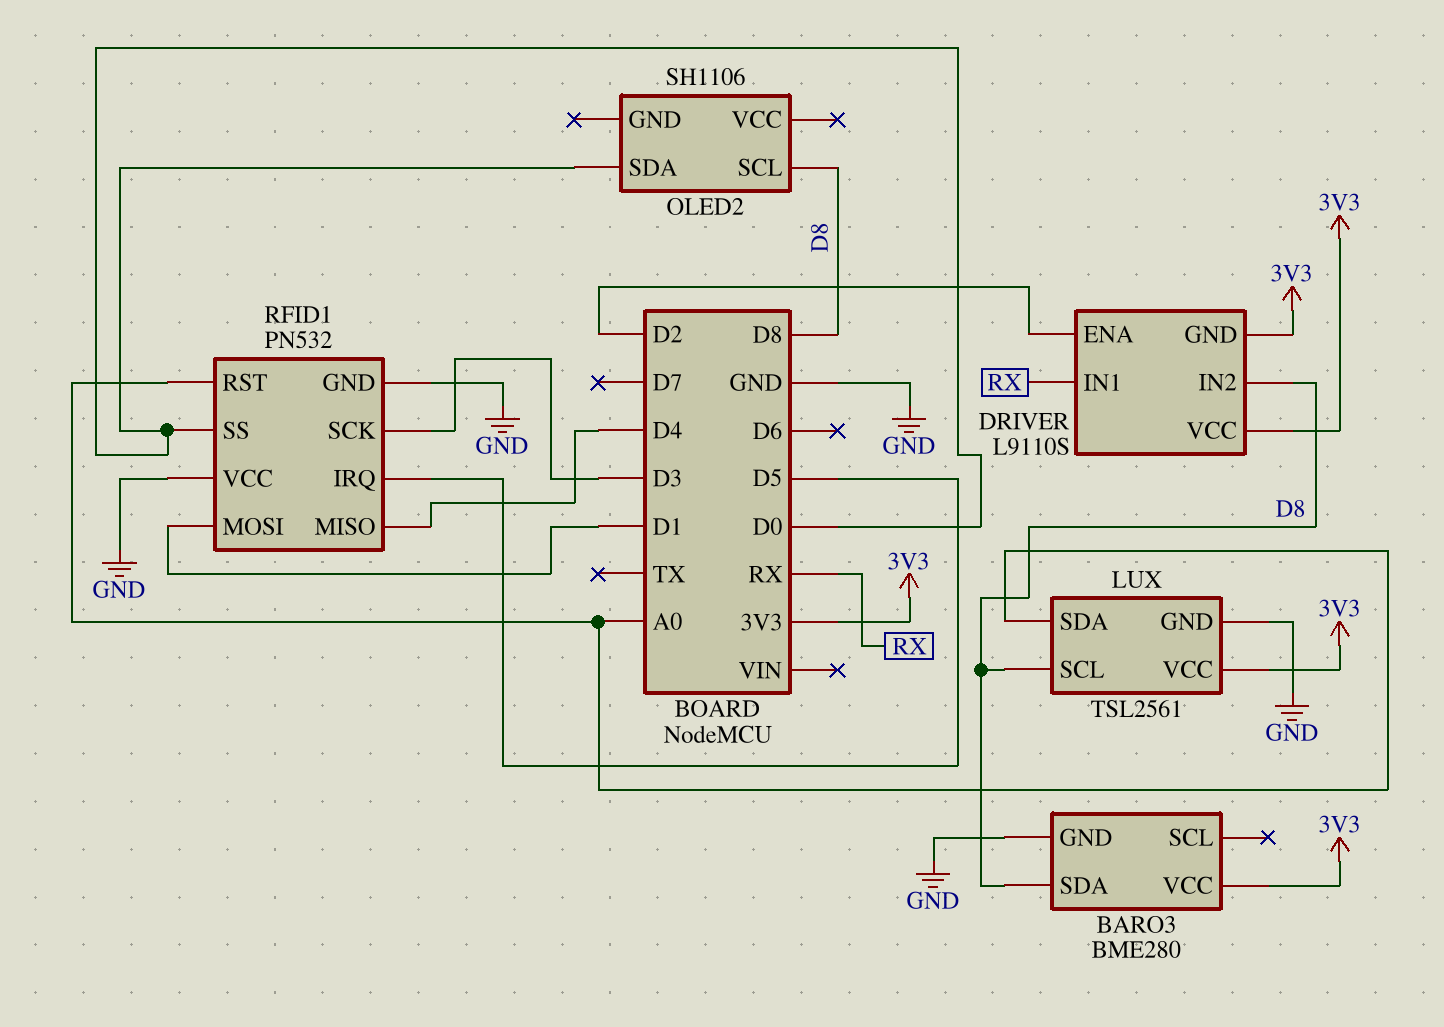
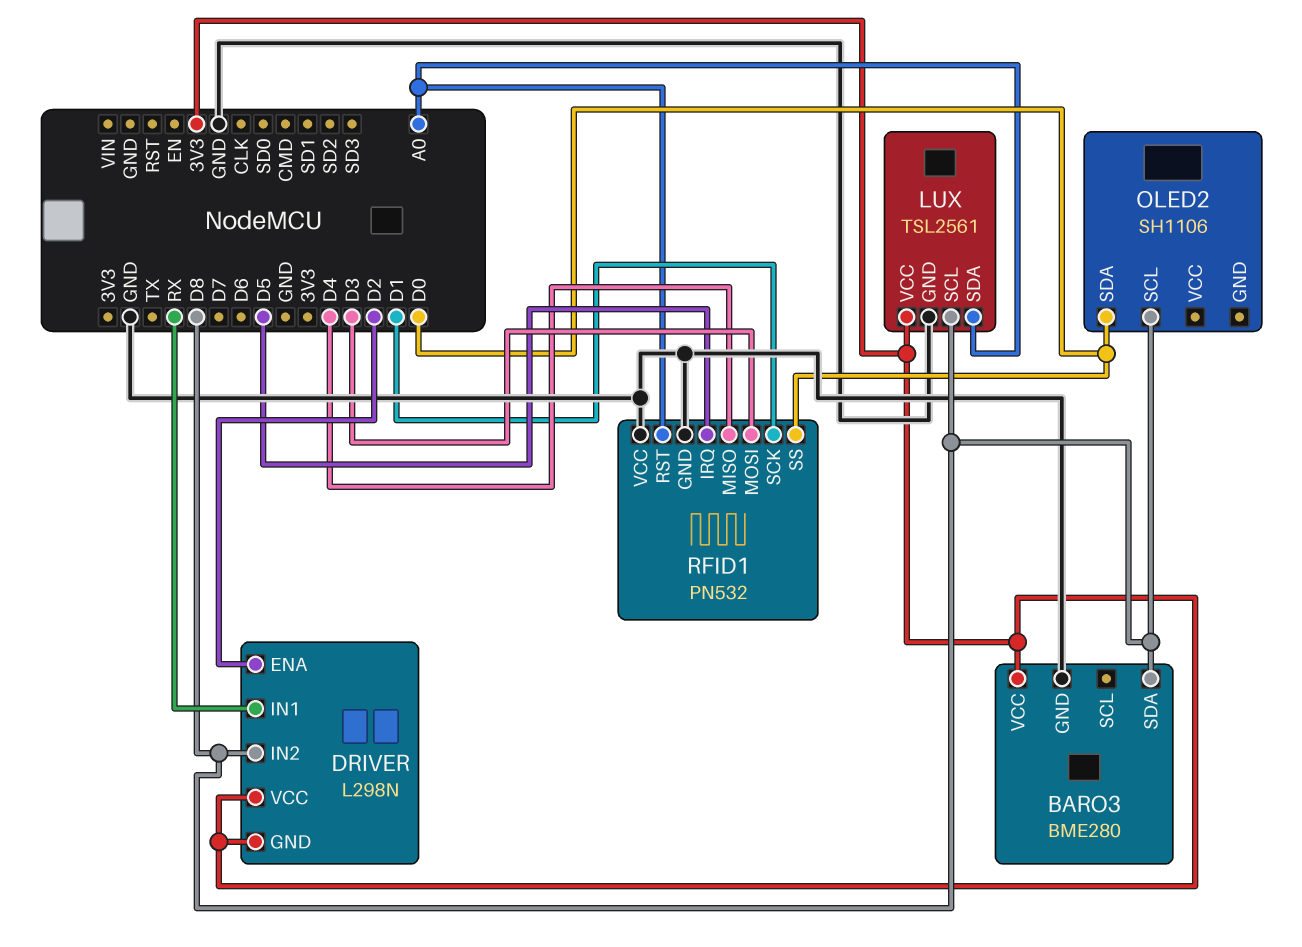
DRIVER: L9110S -> L298N
RFID1 pin MOSI: D1 -> D3
RFID1 pin SCK: D3 -> D1

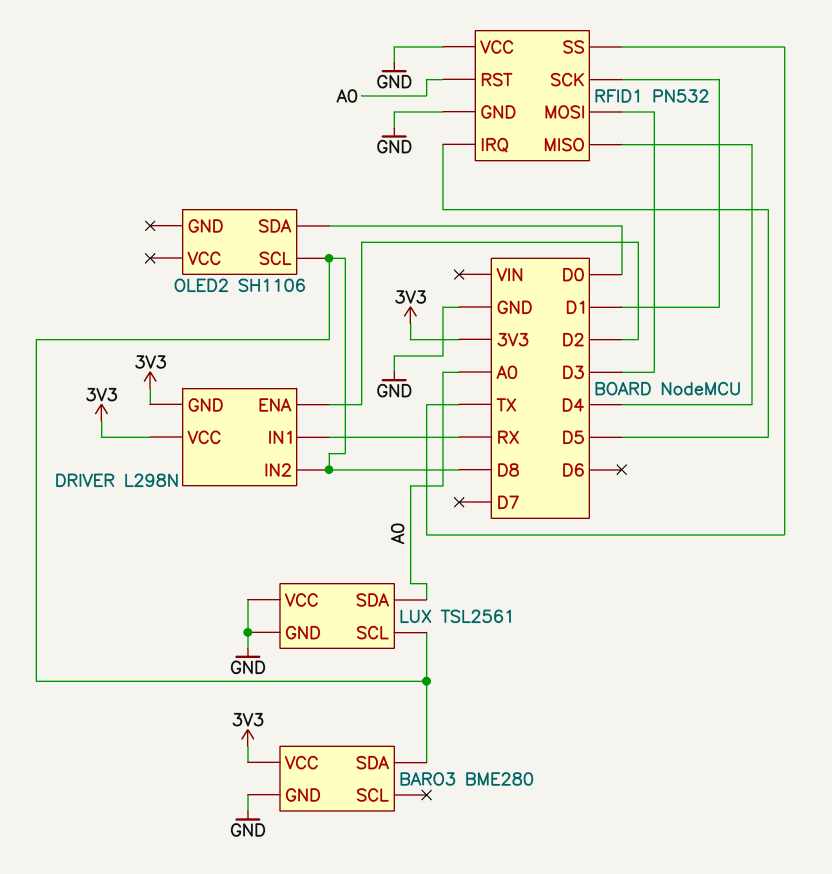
LUX pin VCC: 3V3 -> GND
RFID1 pin SS: D0 -> TX

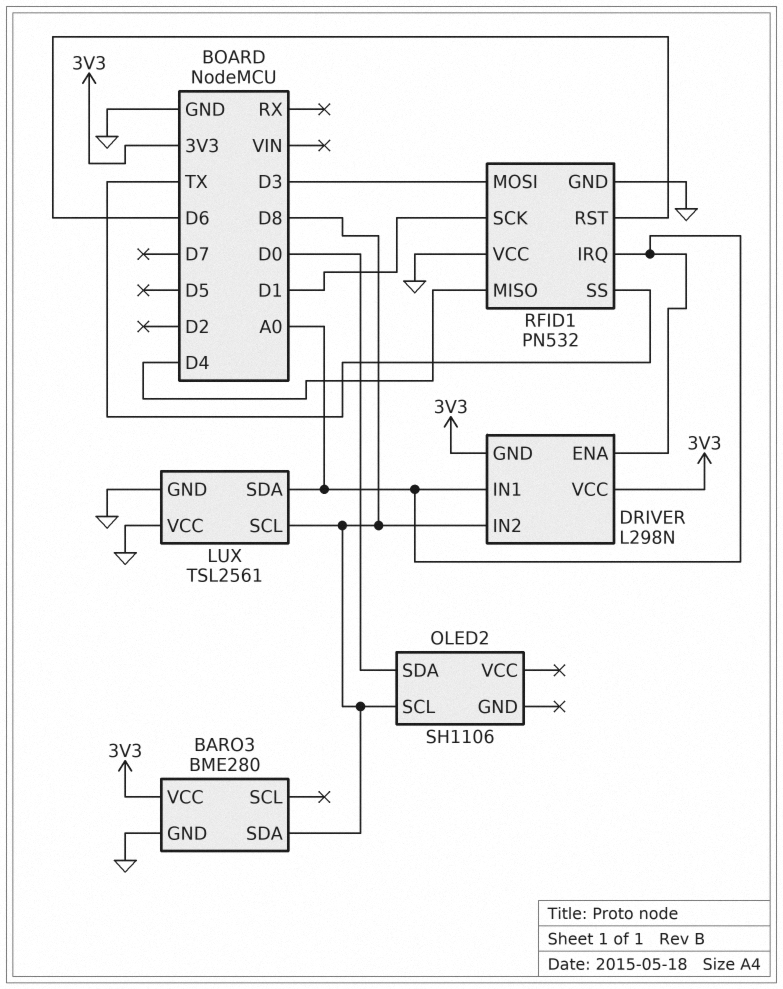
DRIVER pin ENA: D2 -> A0
DRIVER pin IN1: RX -> A0
RFID1 pin IRQ: D5 -> A0
RFID1 pin RST: A0 -> D6

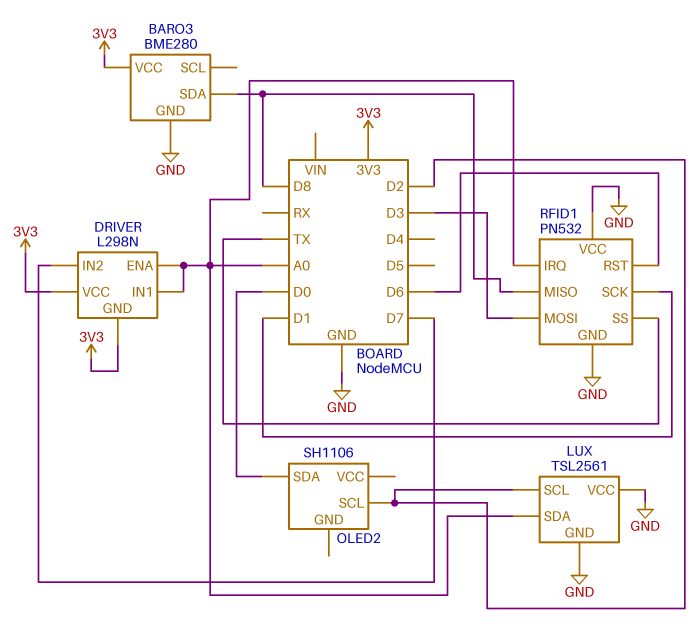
DRIVER pin IN2: D8 -> D7
LUX pin SCL: D8 -> D2
OLED2 pin SCL: D8 -> D2
RFID1 pin MISO: D4 -> D8

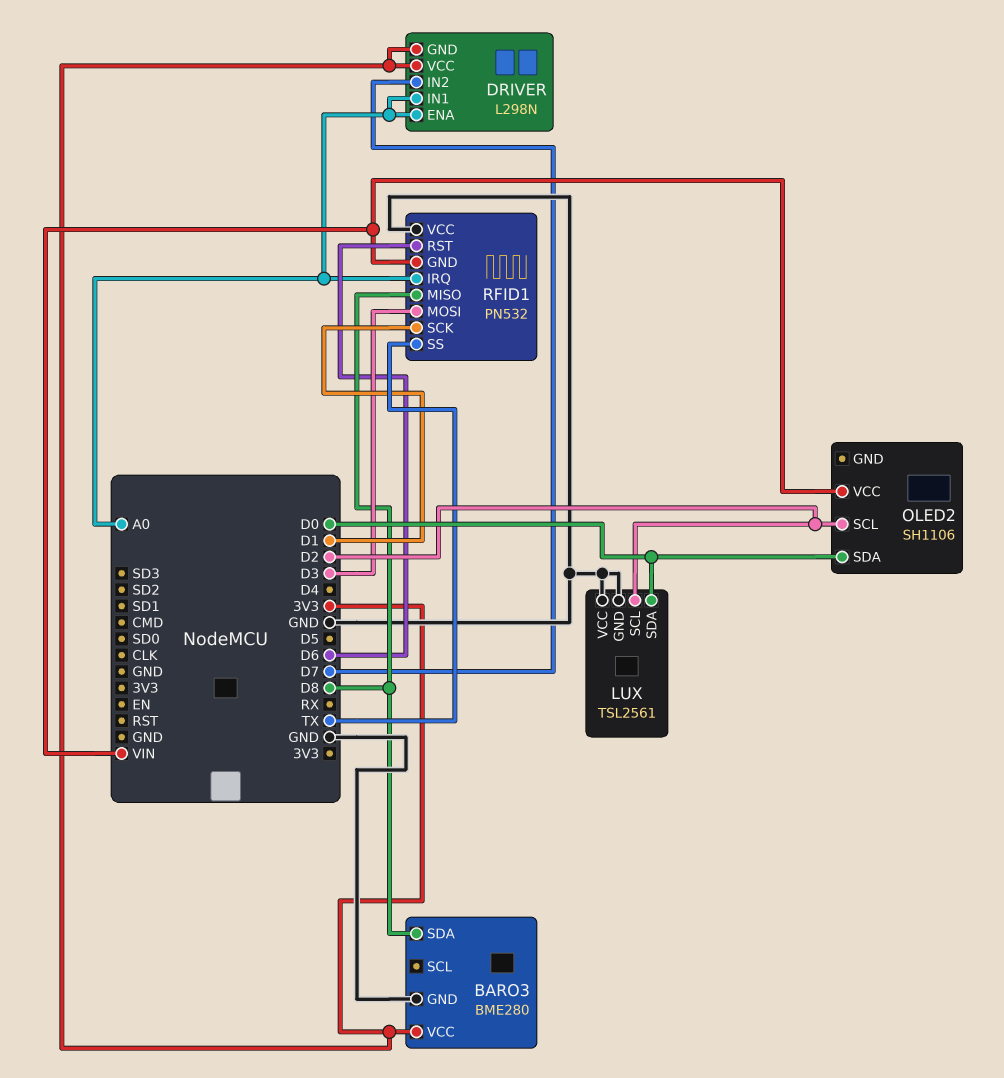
LUX pin SDA: A0 -> D0
OLED2 pin VCC: none -> VIN
RFID1 pin GND: GND -> VIN

